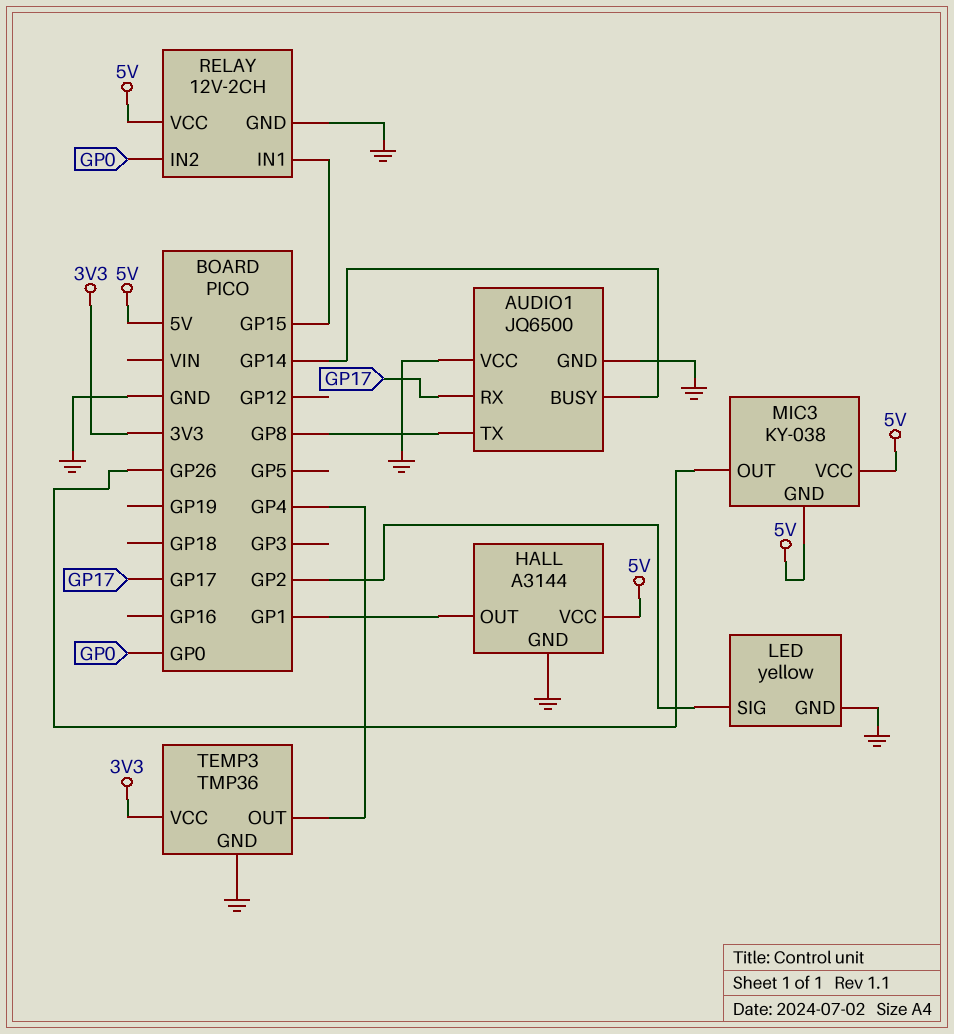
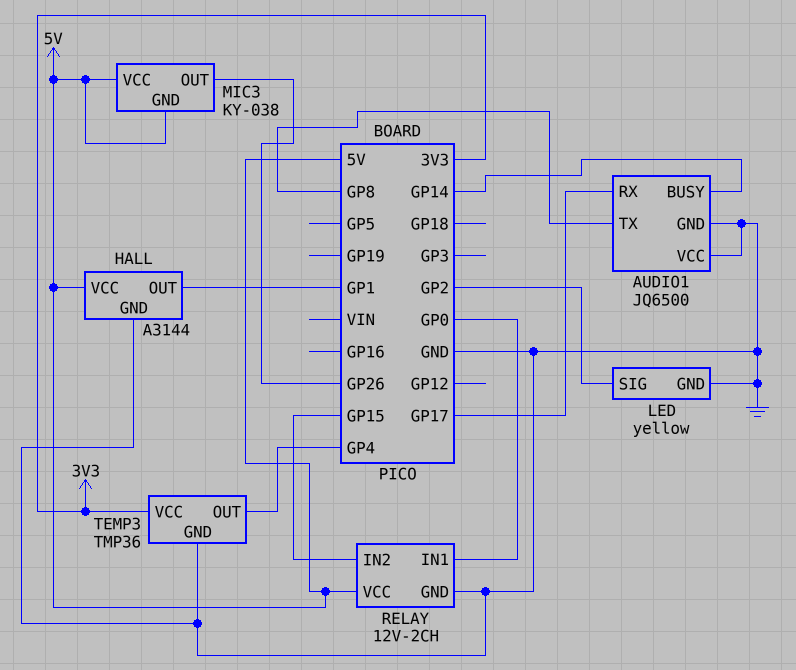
RELAY pin IN1: GP15 -> GP0
RELAY pin IN2: GP0 -> GP15

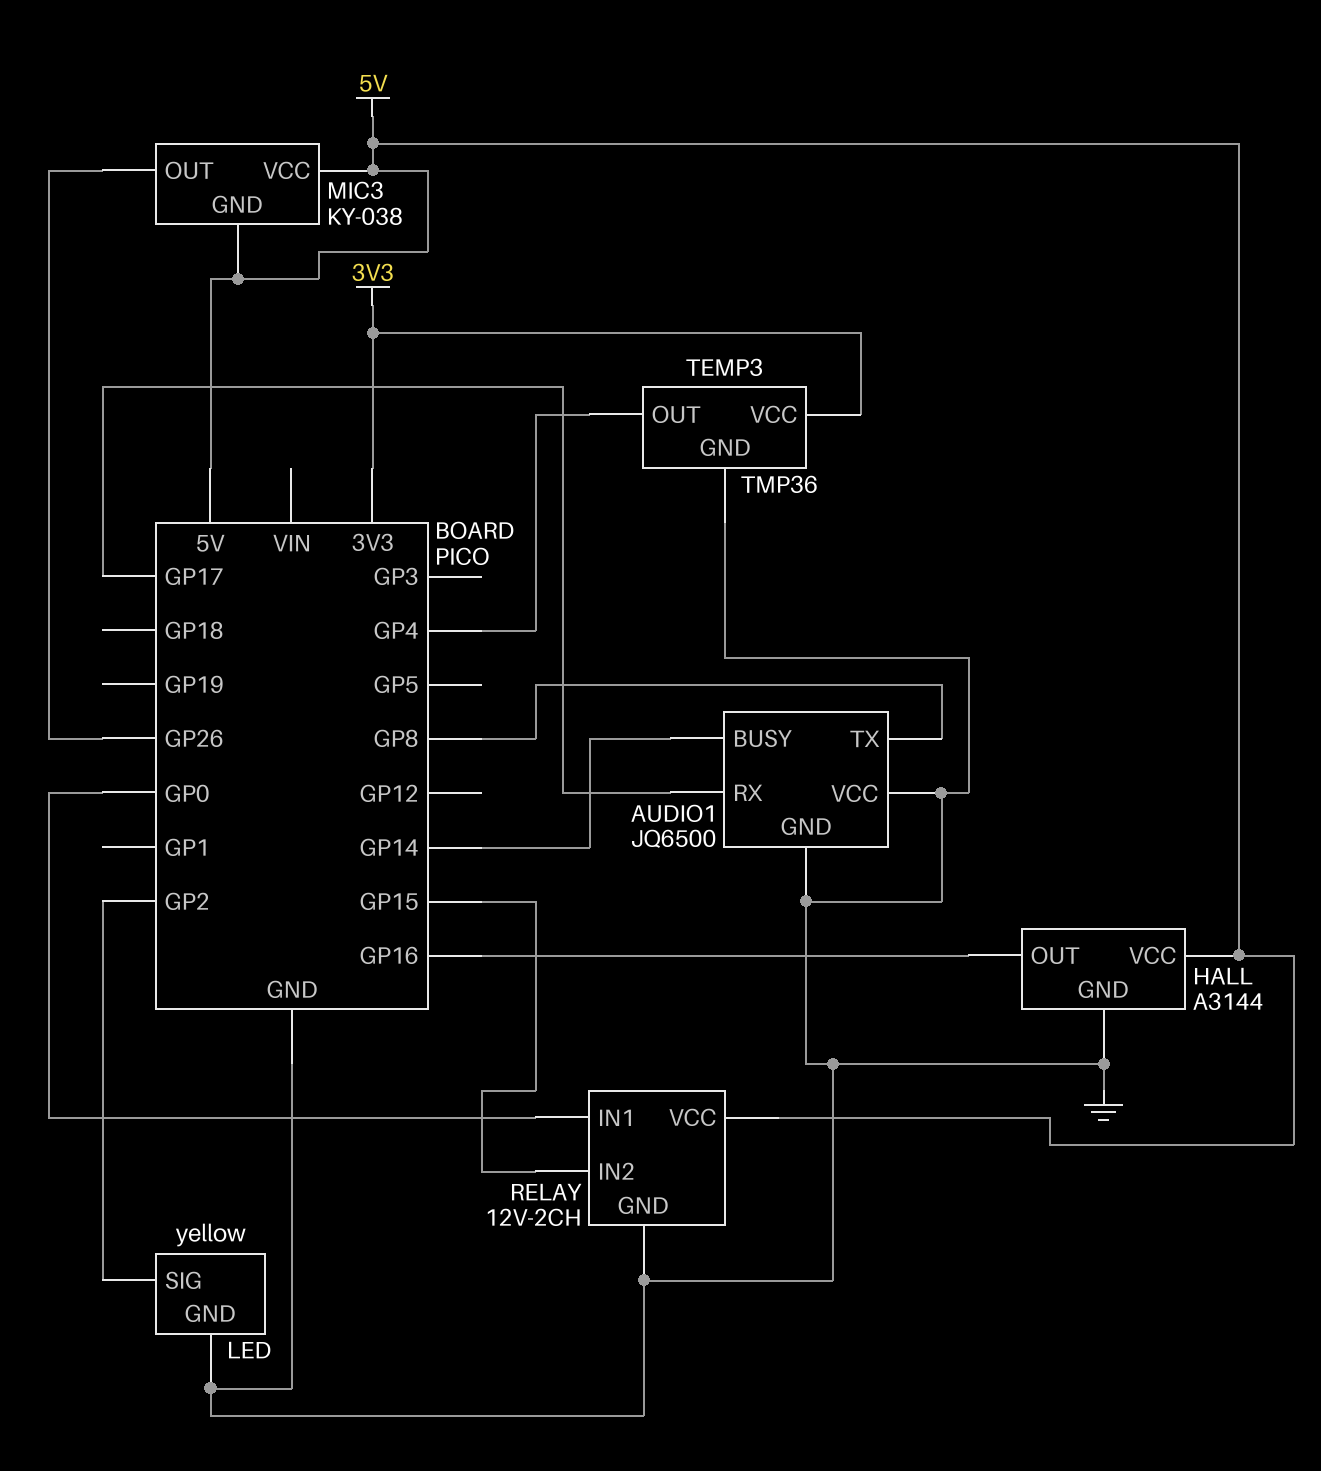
HALL pin OUT: GP1 -> GP16

